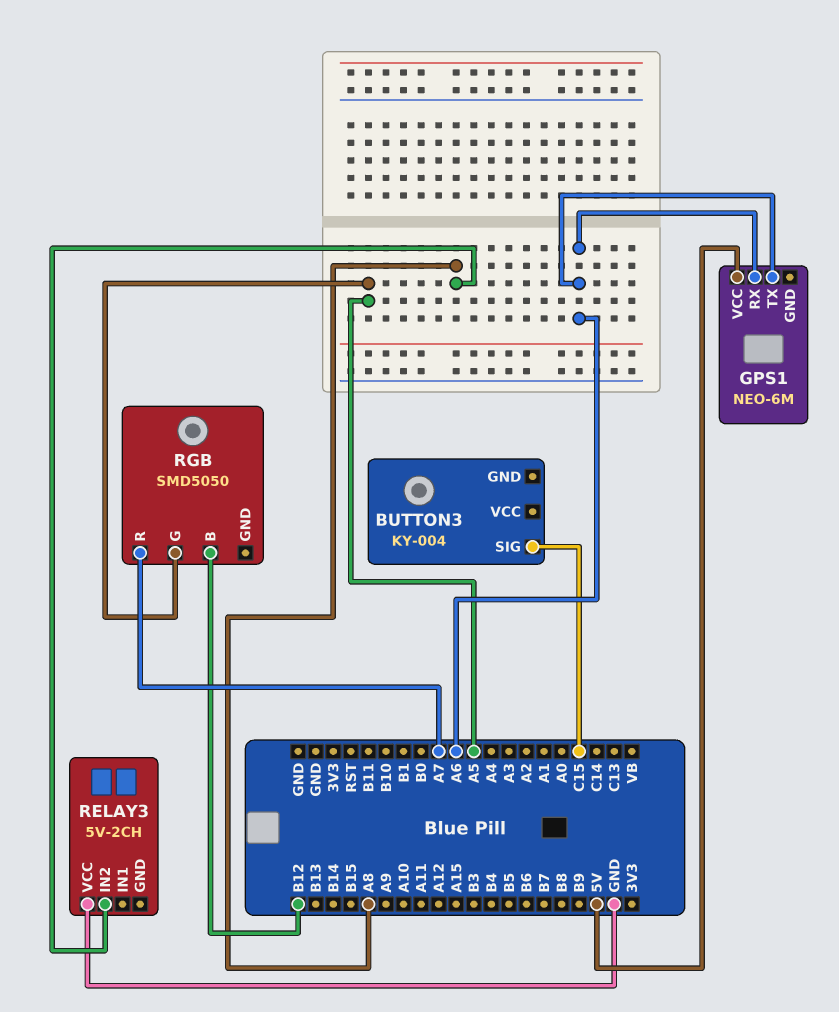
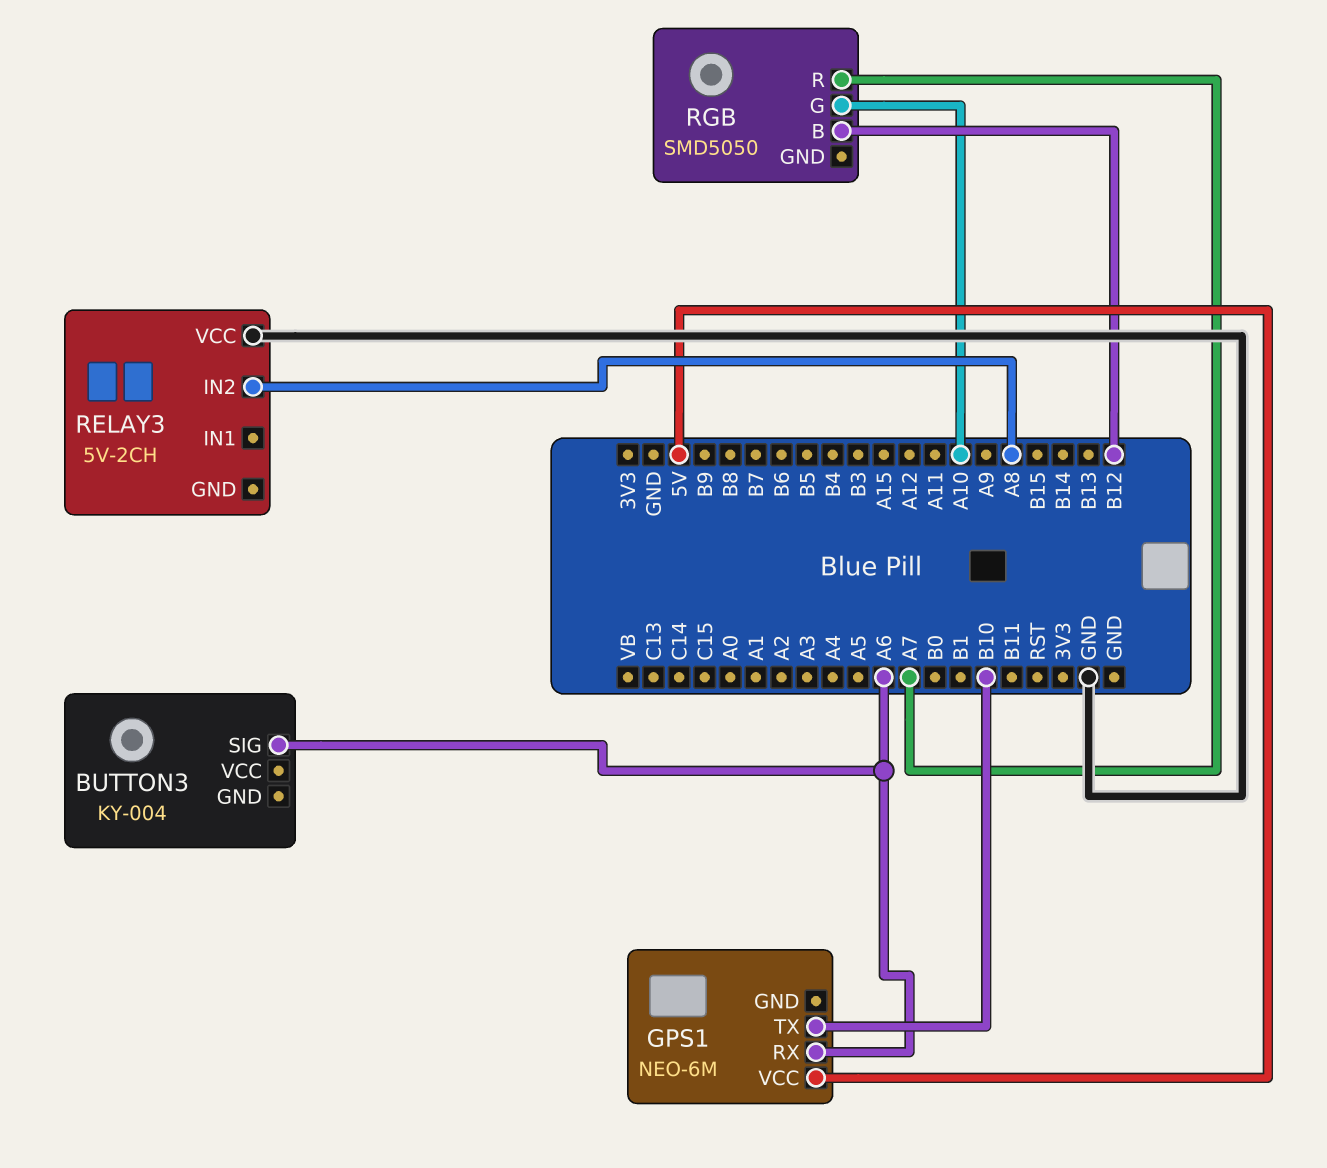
BUTTON3 pin SIG: C15 -> A6
GPS1 pin TX: A6 -> B10
RGB pin G: A5 -> A10

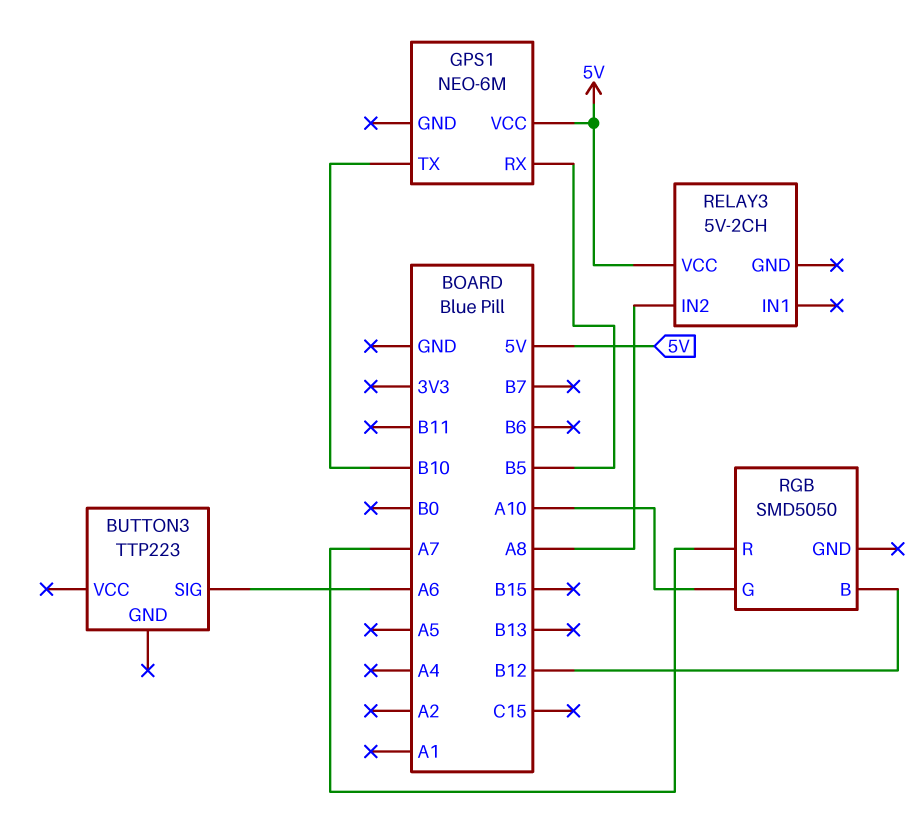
BUTTON3: KY-004 -> TTP223
GPS1 pin RX: A6 -> B5
RELAY3 pin VCC: GND -> 5V

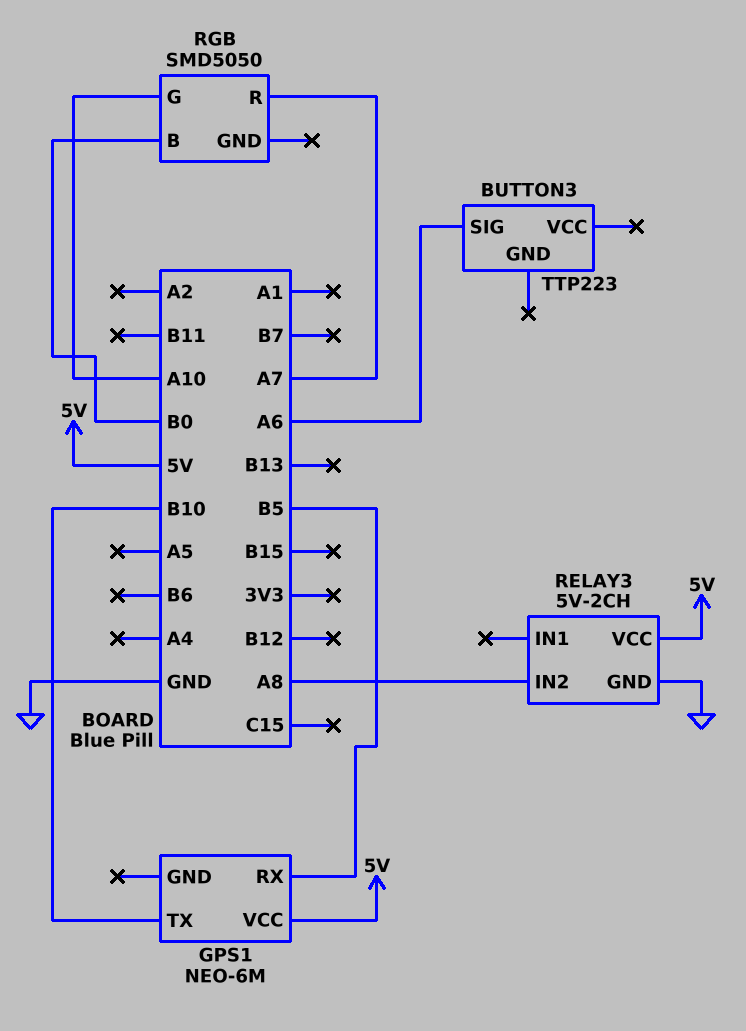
RELAY3 pin GND: none -> GND
RGB pin B: B12 -> B0

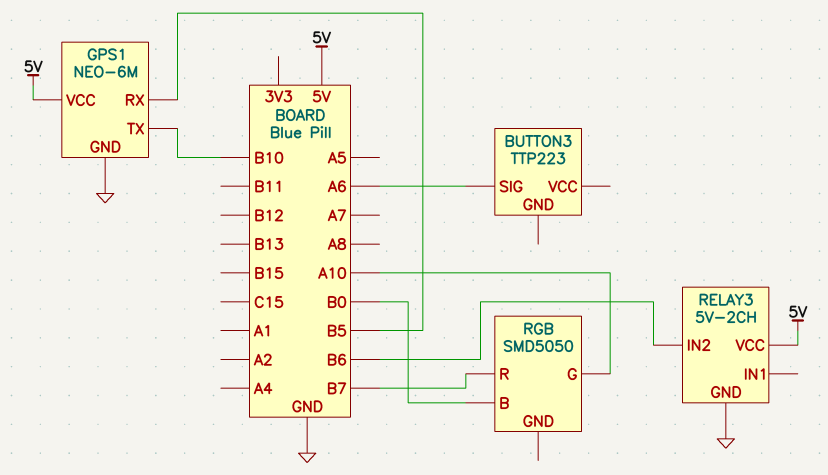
GPS1 pin GND: none -> GND
RELAY3 pin IN2: A8 -> B6
RGB pin R: A7 -> B7

